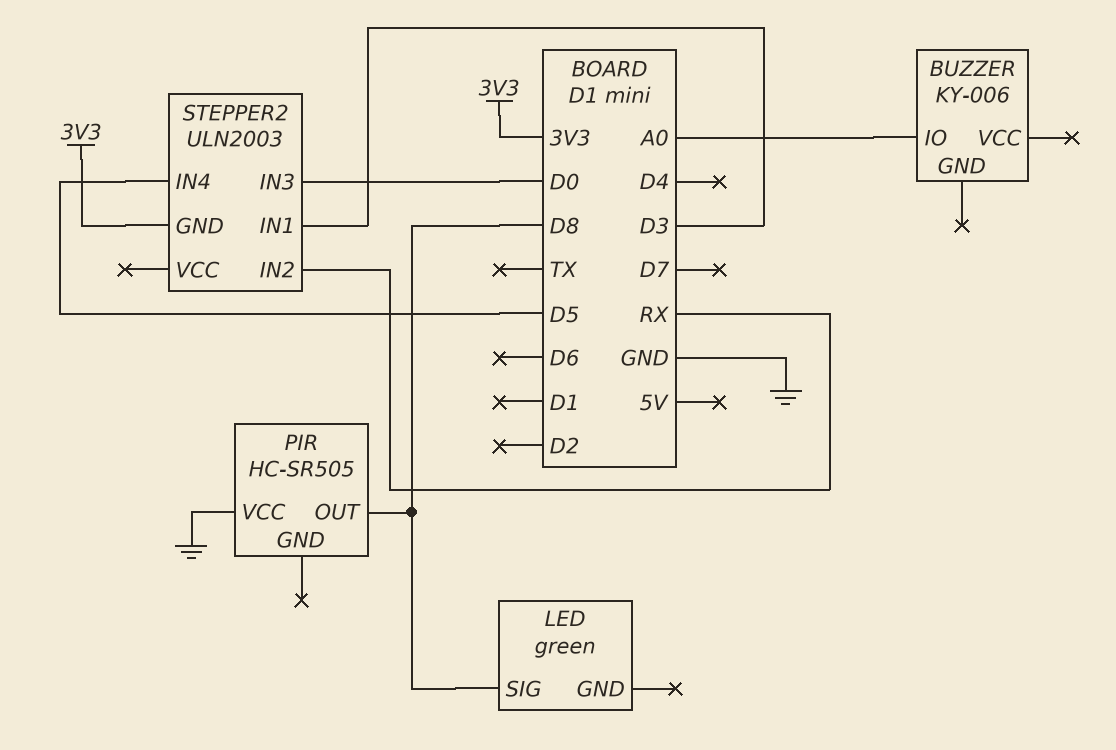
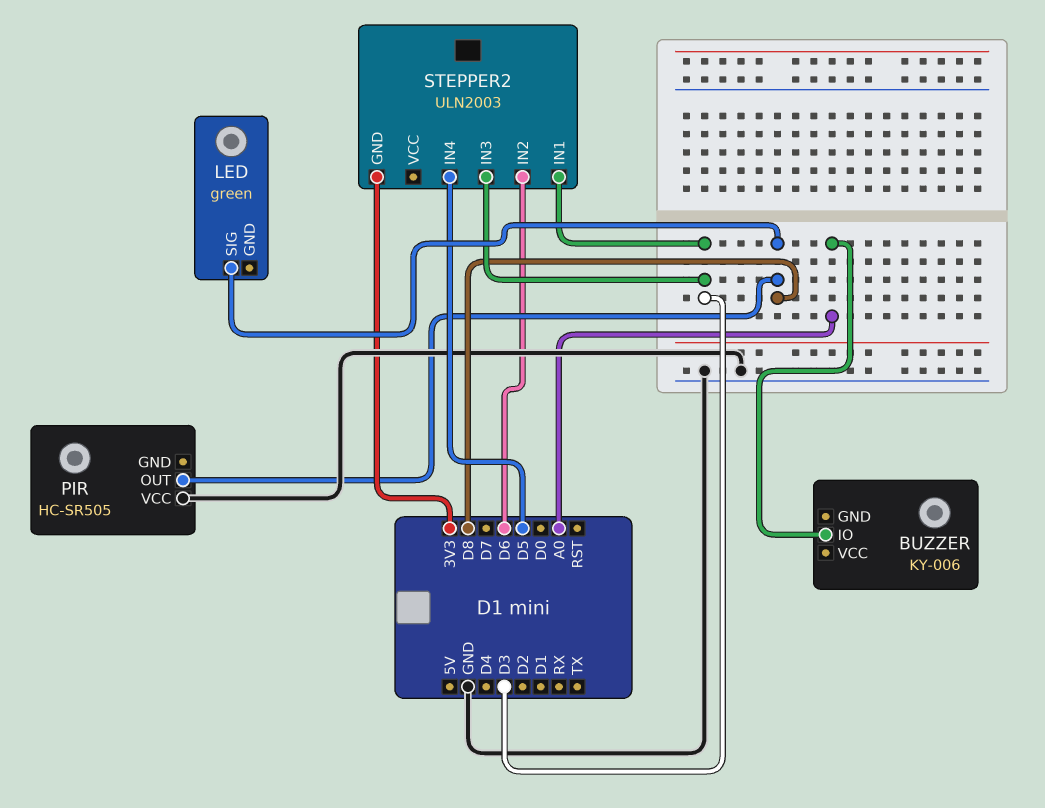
STEPPER2 pin IN2: RX -> D6
STEPPER2 pin IN3: D0 -> D3

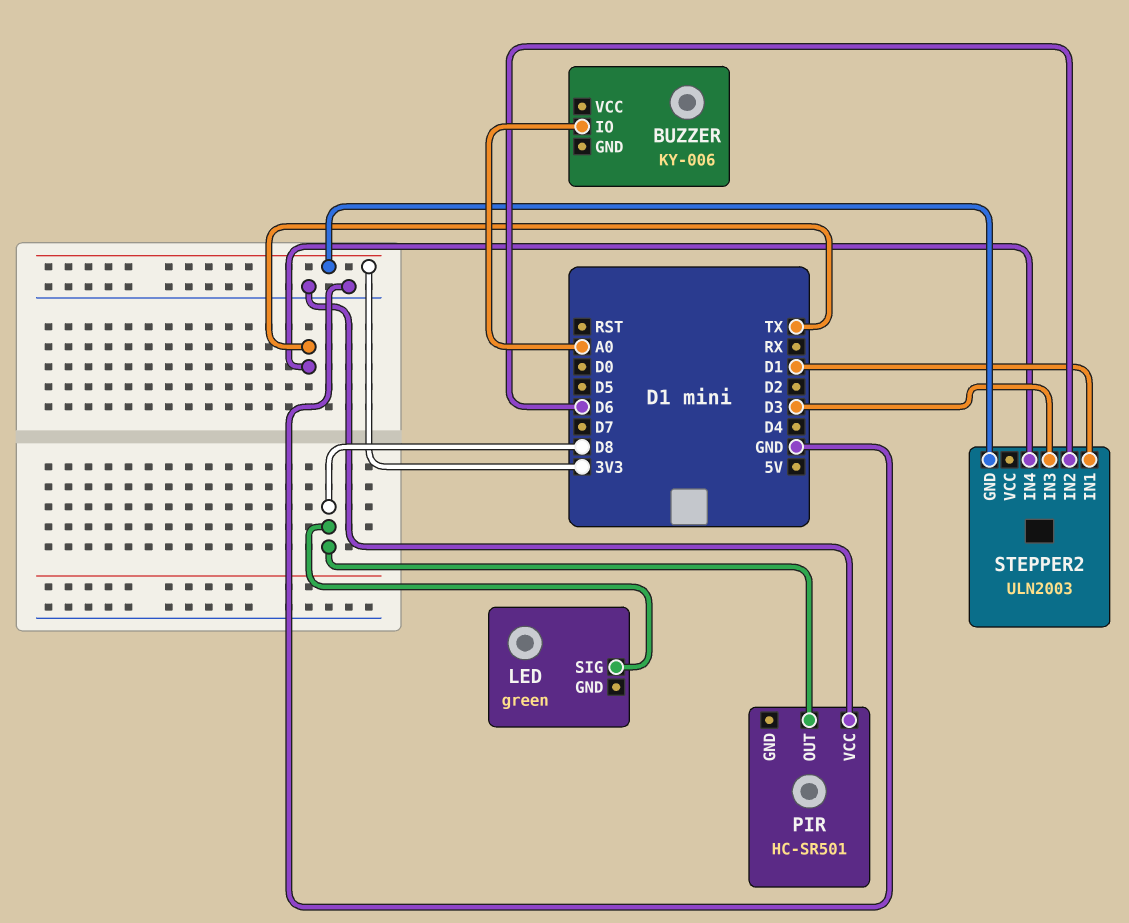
PIR: HC-SR505 -> HC-SR501
STEPPER2 pin IN1: D3 -> D1
STEPPER2 pin IN4: D5 -> TX

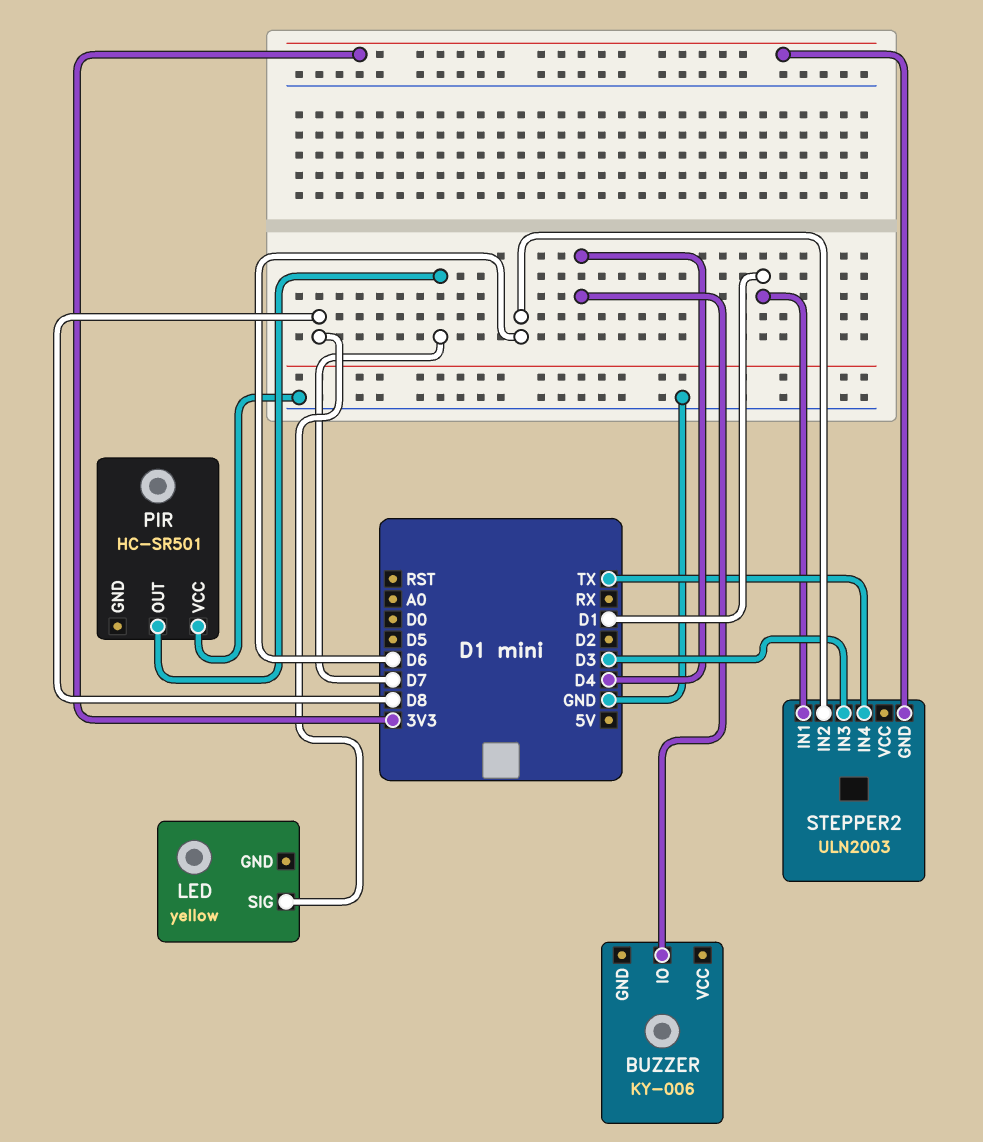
BUZZER pin IO: A0 -> D4
LED: green -> yellow
PIR pin OUT: D8 -> D7

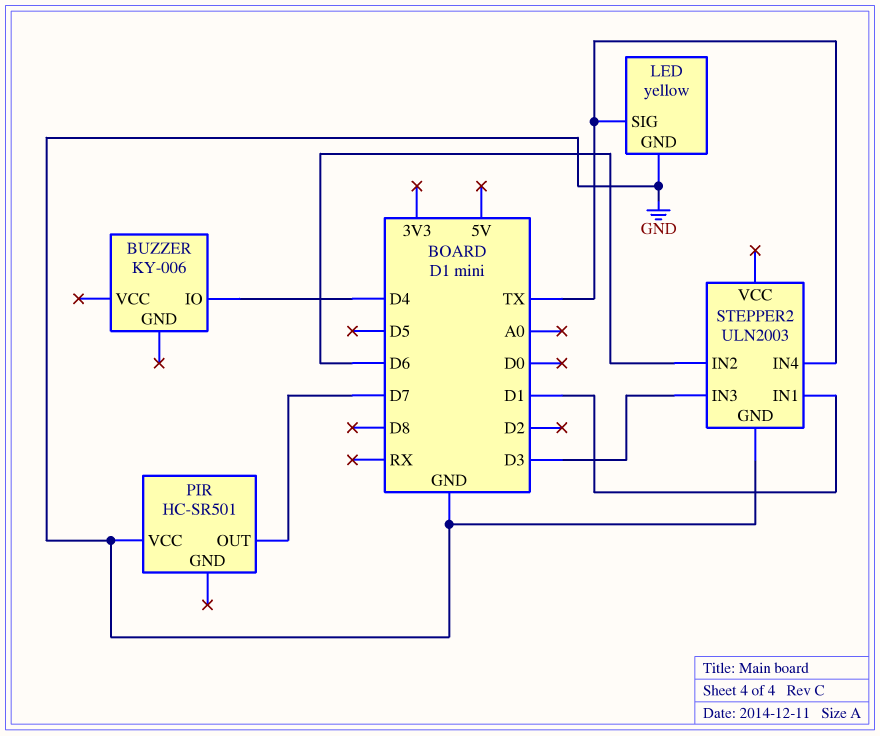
LED pin GND: none -> GND
LED pin SIG: D8 -> TX
STEPPER2 pin GND: 3V3 -> GND

